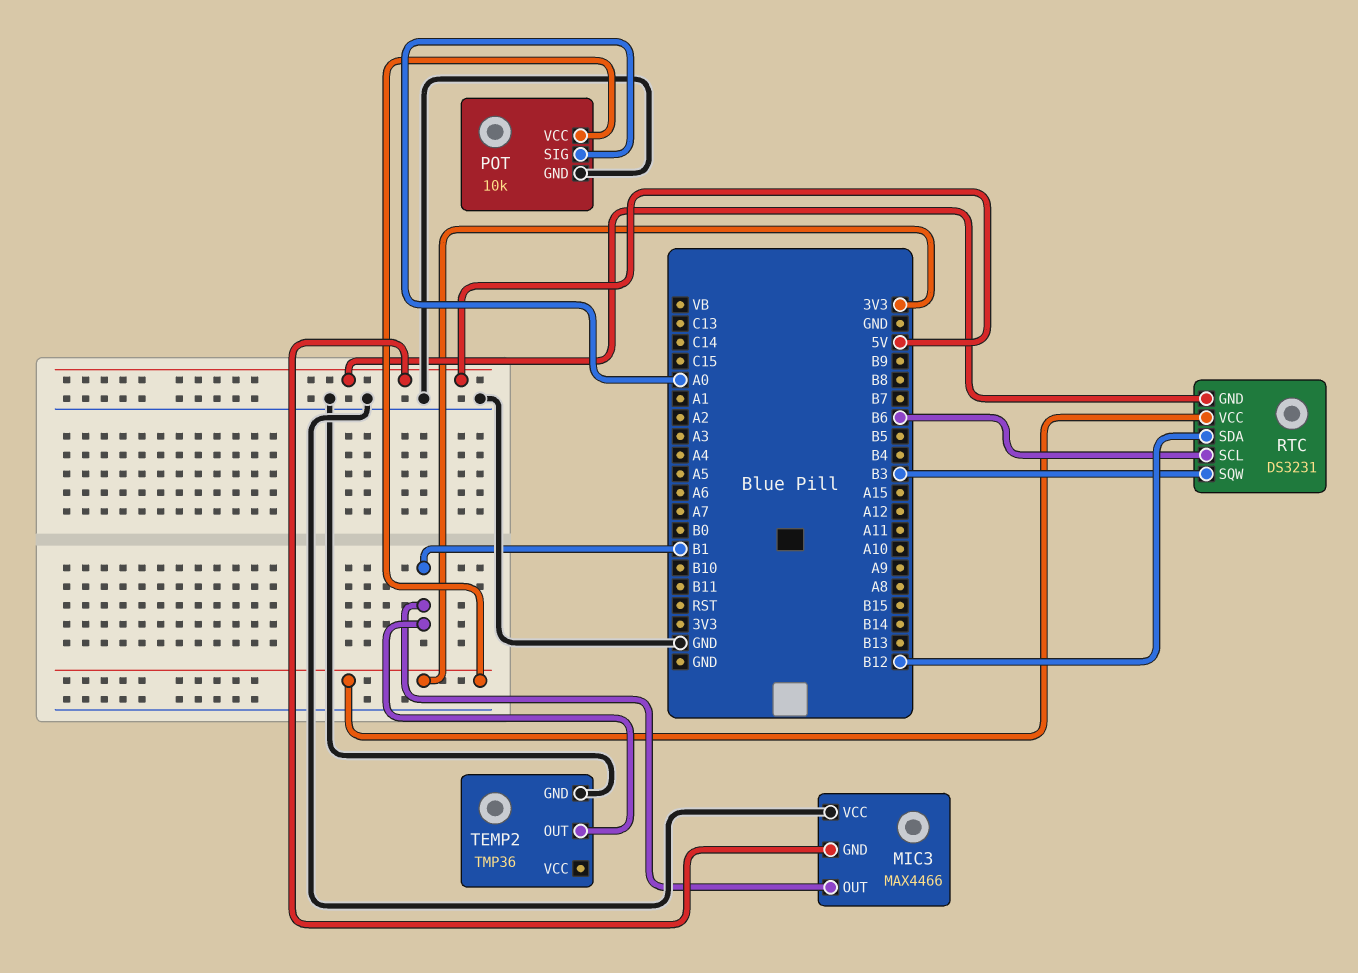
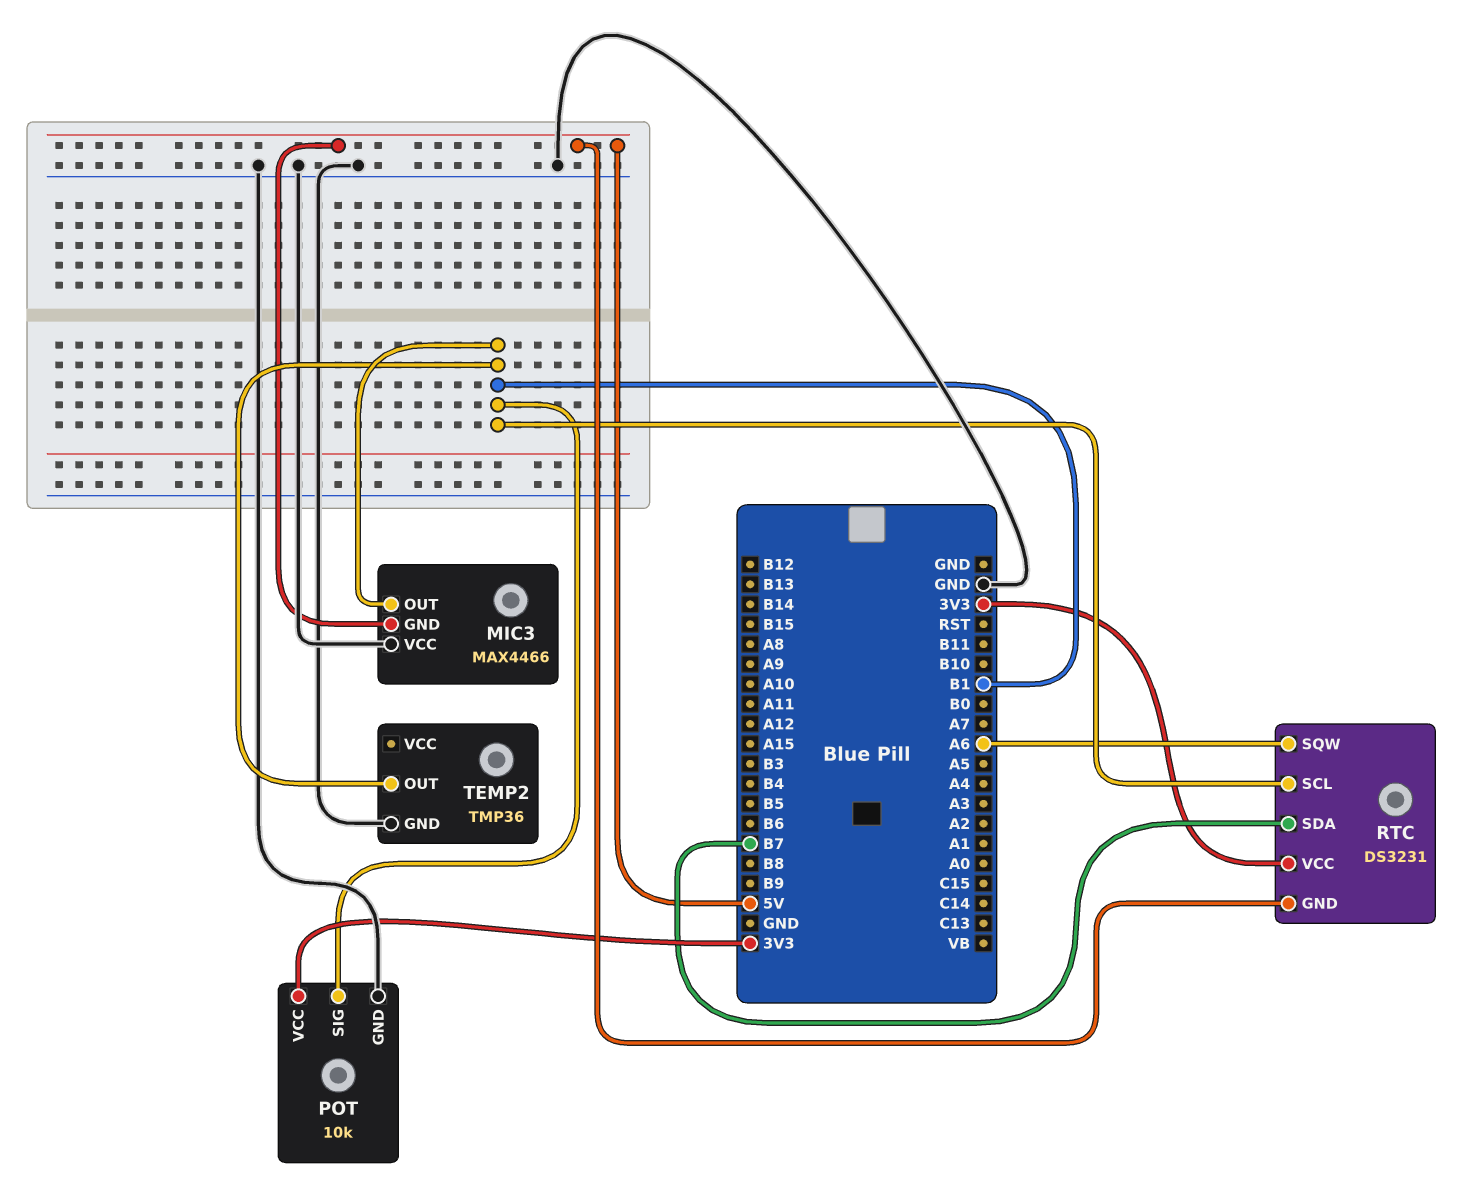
POT pin SIG: A0 -> B1
RTC pin SCL: B6 -> B1
RTC pin SDA: B12 -> B7
RTC pin SQW: B3 -> A6

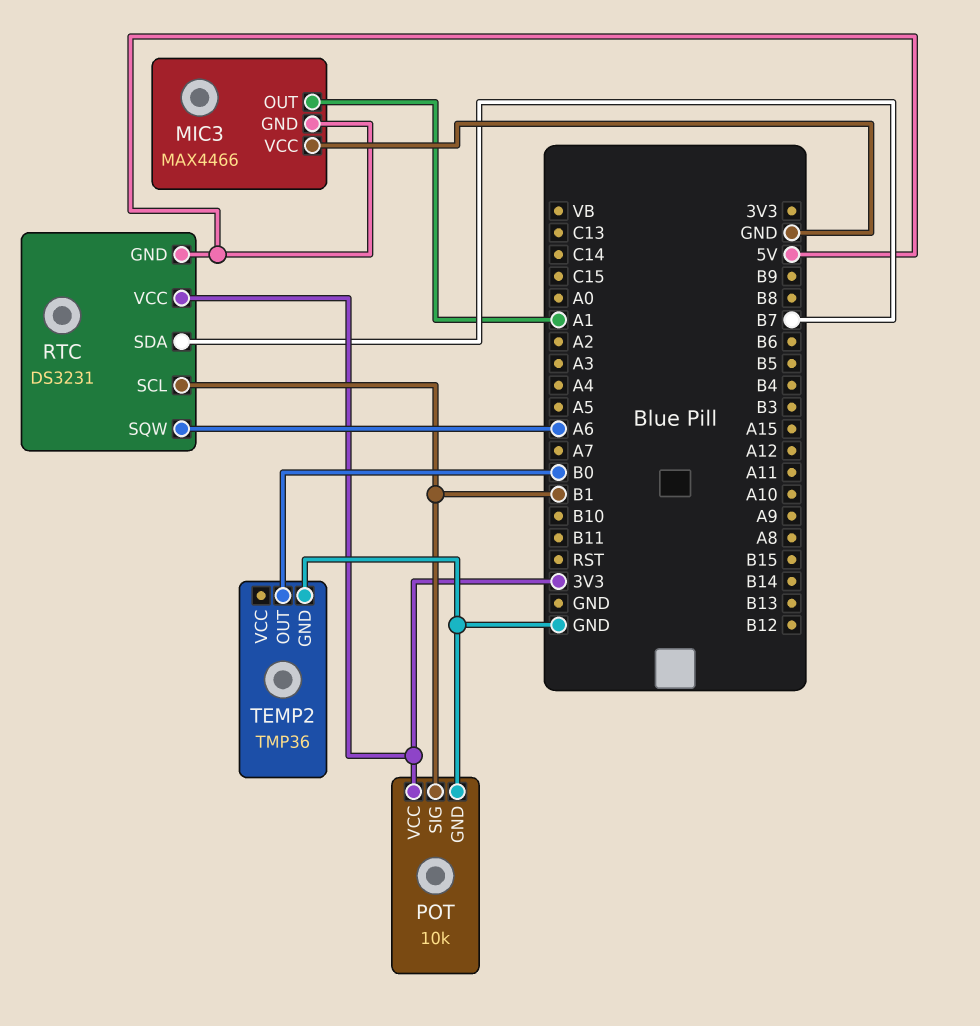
MIC3 pin OUT: B1 -> A1
TEMP2 pin OUT: B1 -> B0

